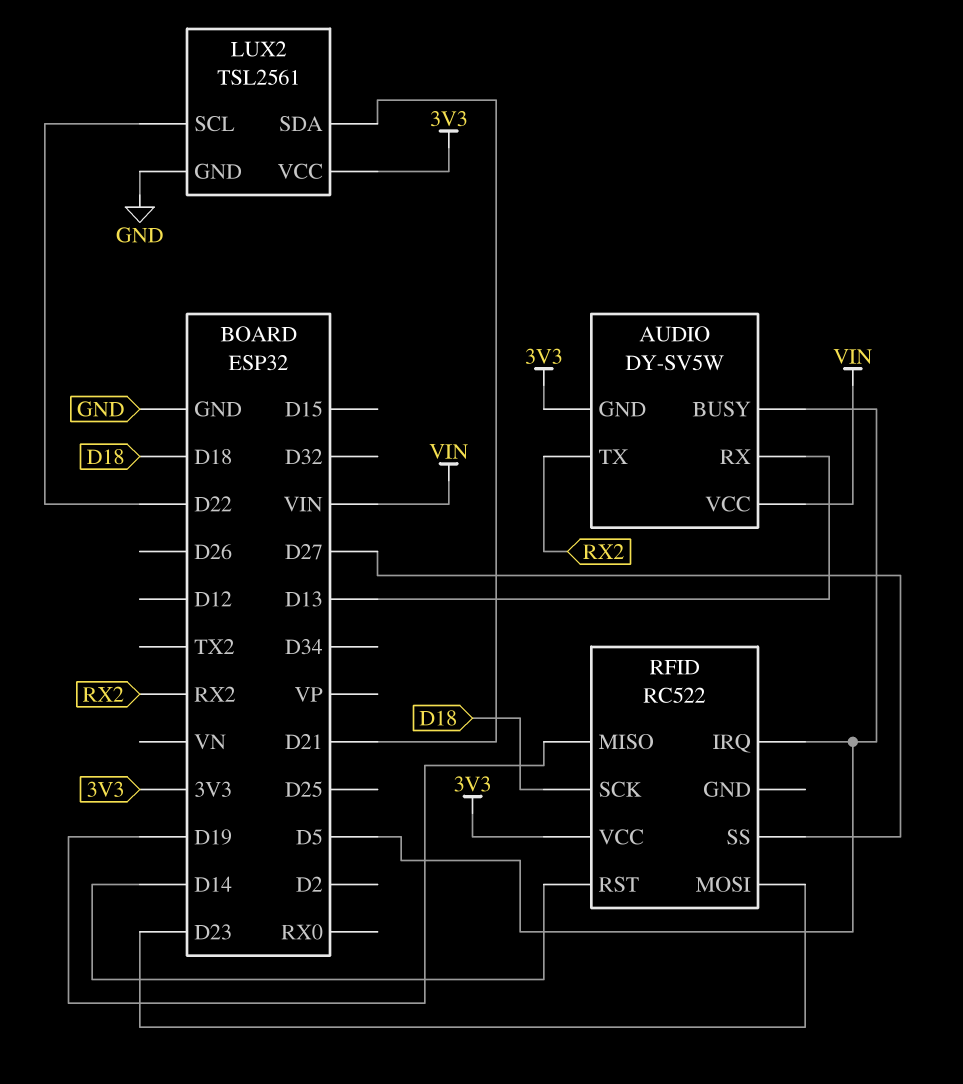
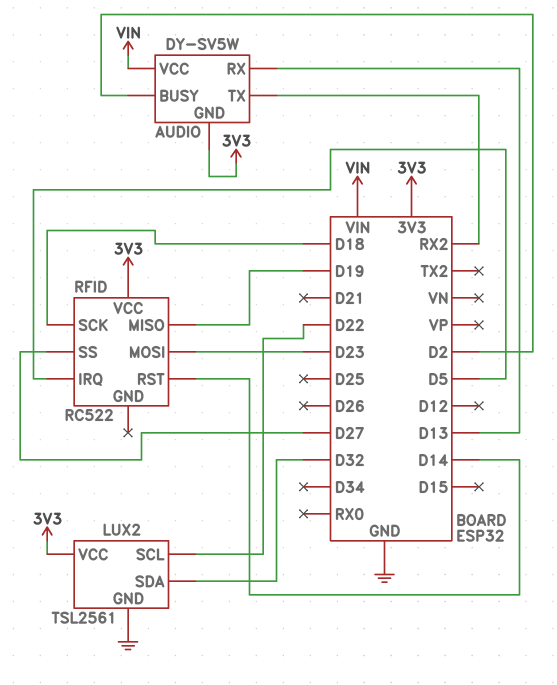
AUDIO pin BUSY: D5 -> D2
LUX2 pin SDA: D21 -> D32

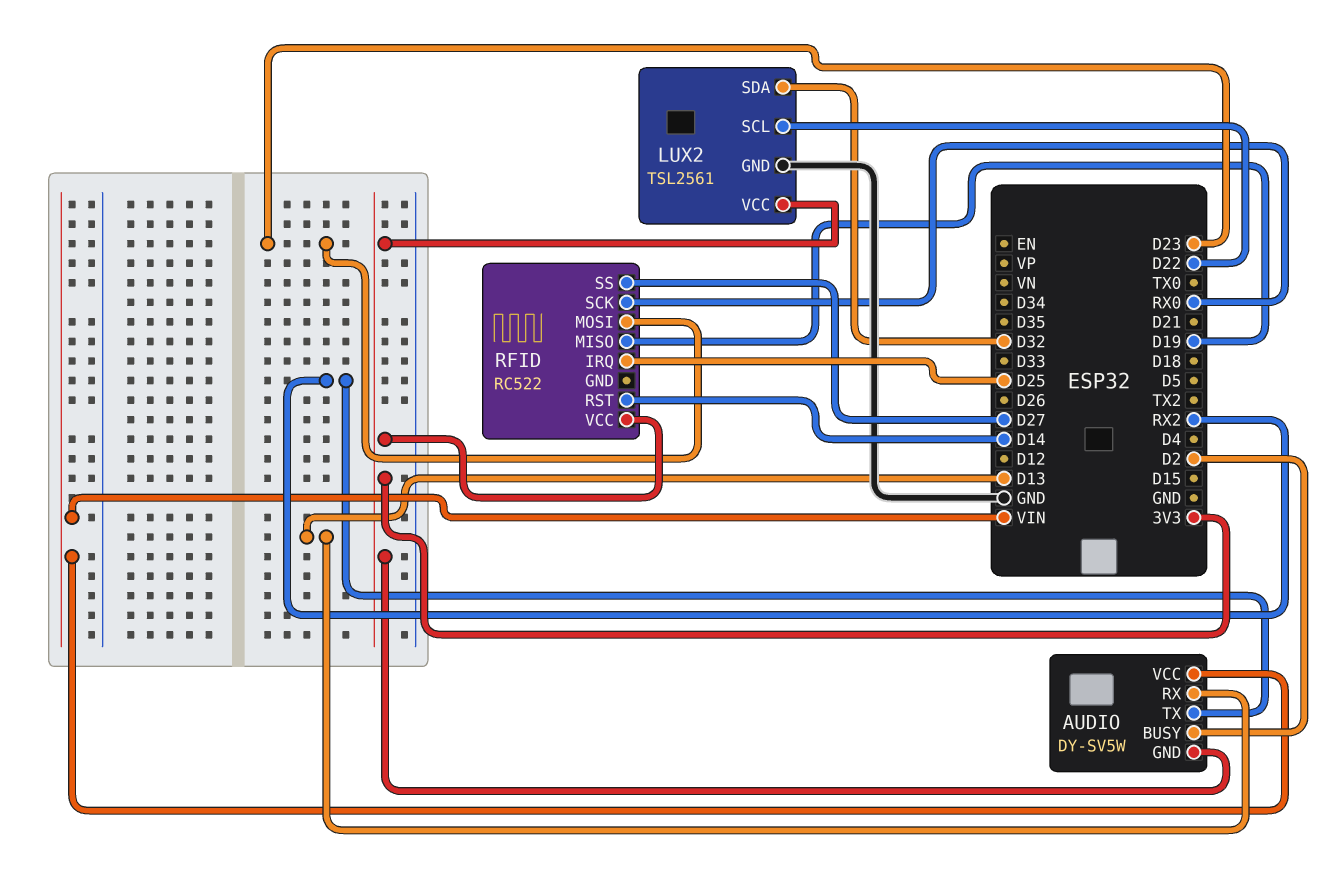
RFID pin IRQ: D5 -> D25
RFID pin SCK: D18 -> RX0

